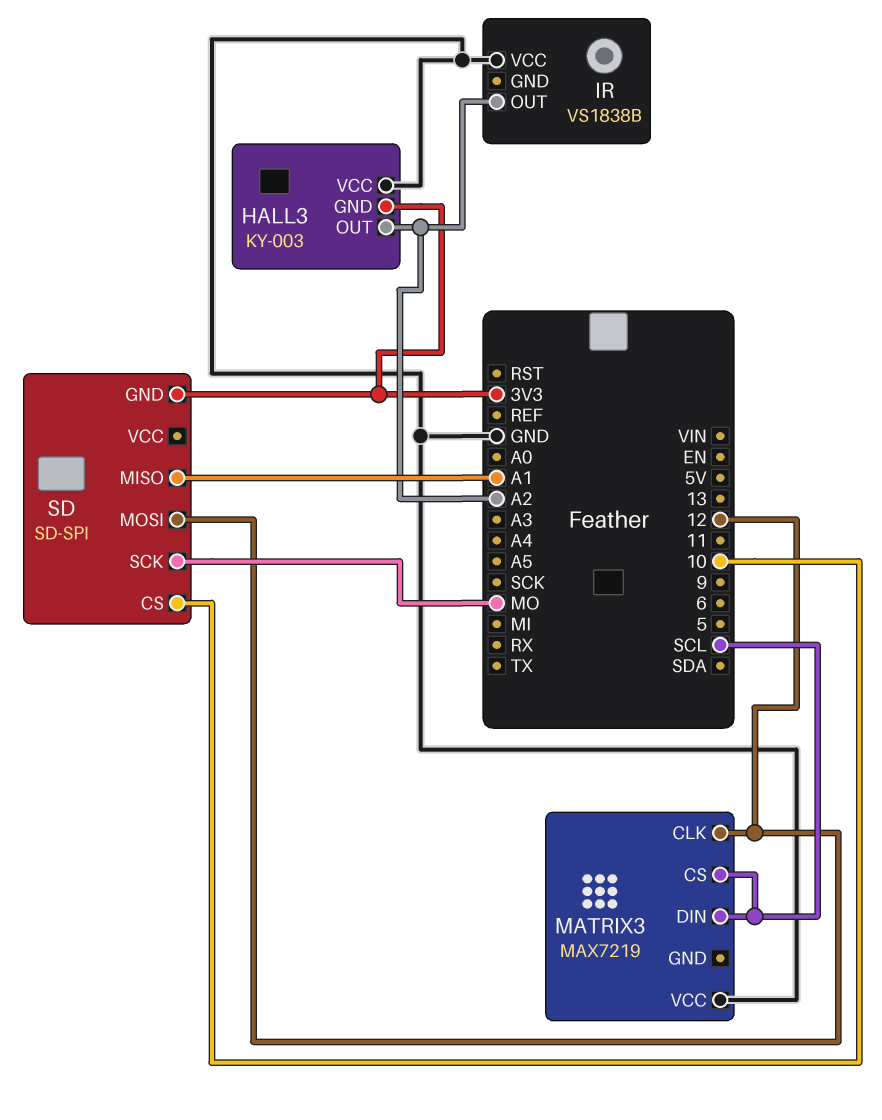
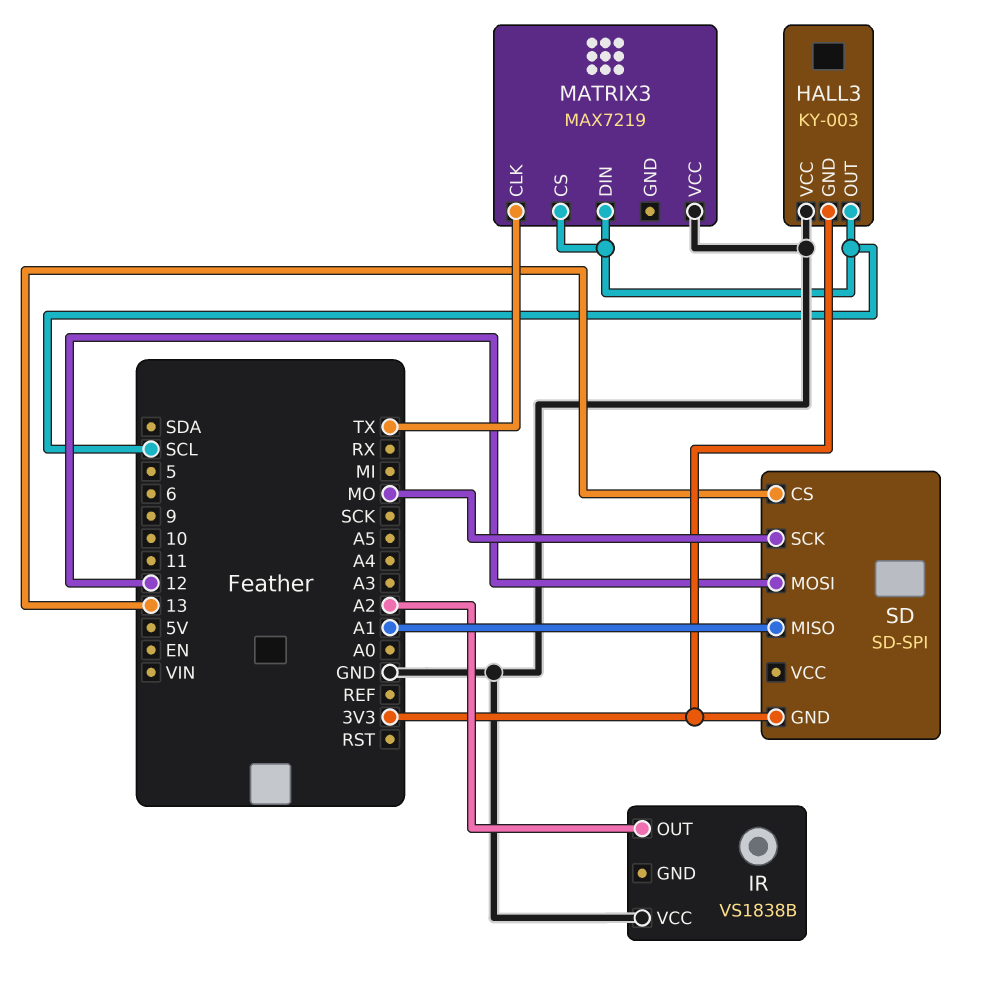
HALL3 pin OUT: A2 -> SCL
MATRIX3 pin CLK: 12 -> TX
SD pin CS: 10 -> 13

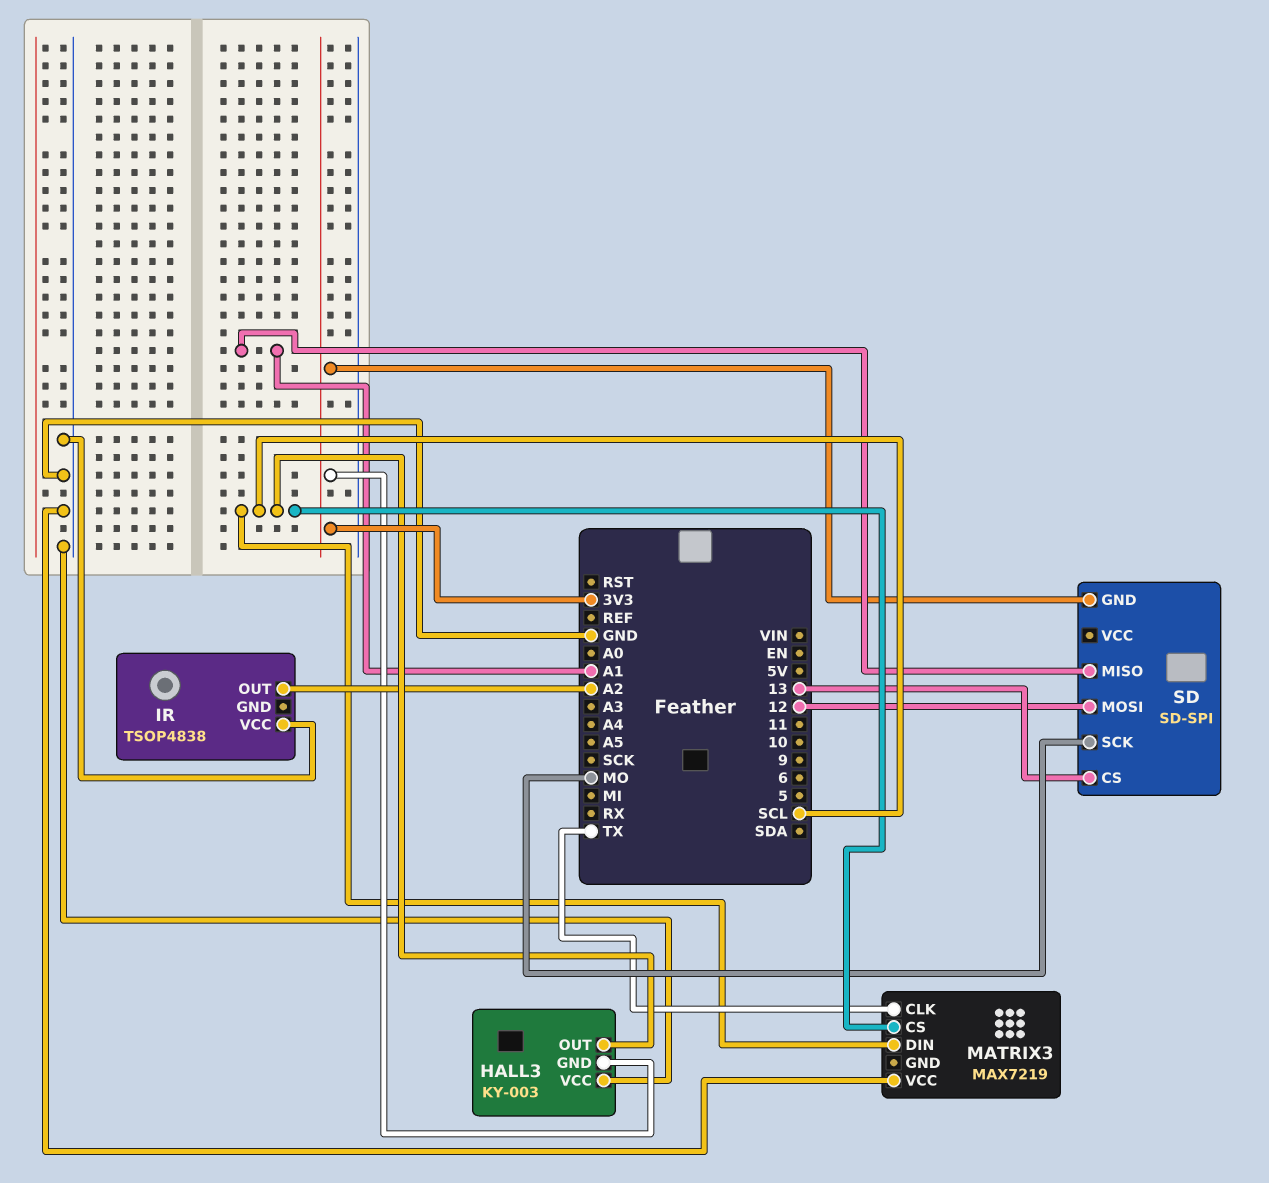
IR: VS1838B -> TSOP4838

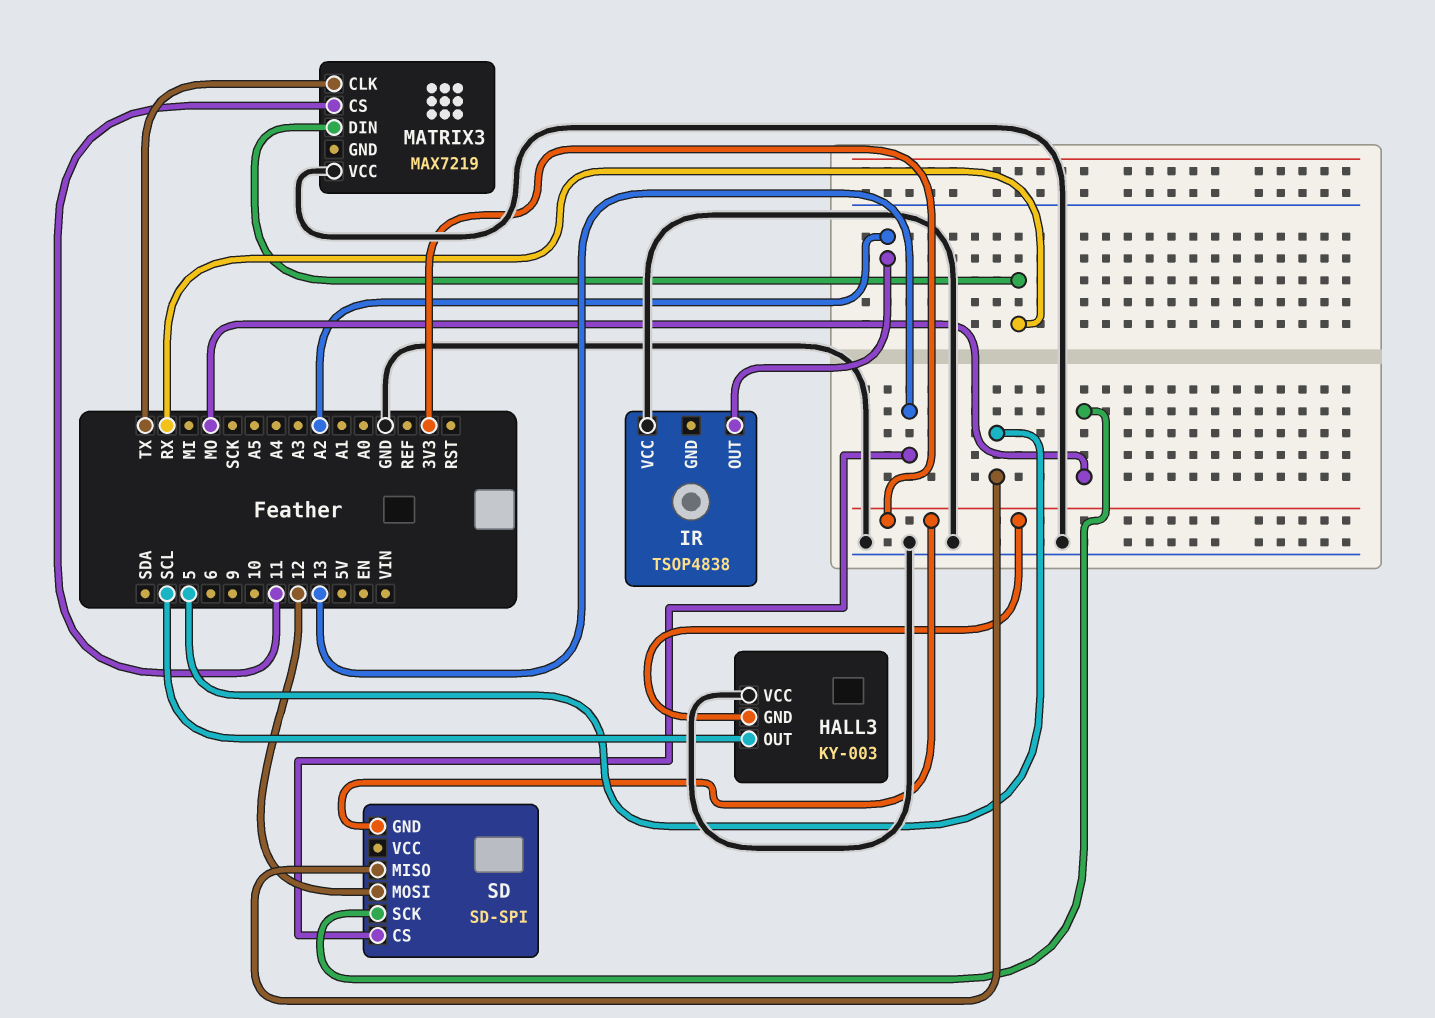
MATRIX3 pin CS: SCL -> 11
MATRIX3 pin DIN: SCL -> RX
SD pin MISO: A1 -> 5

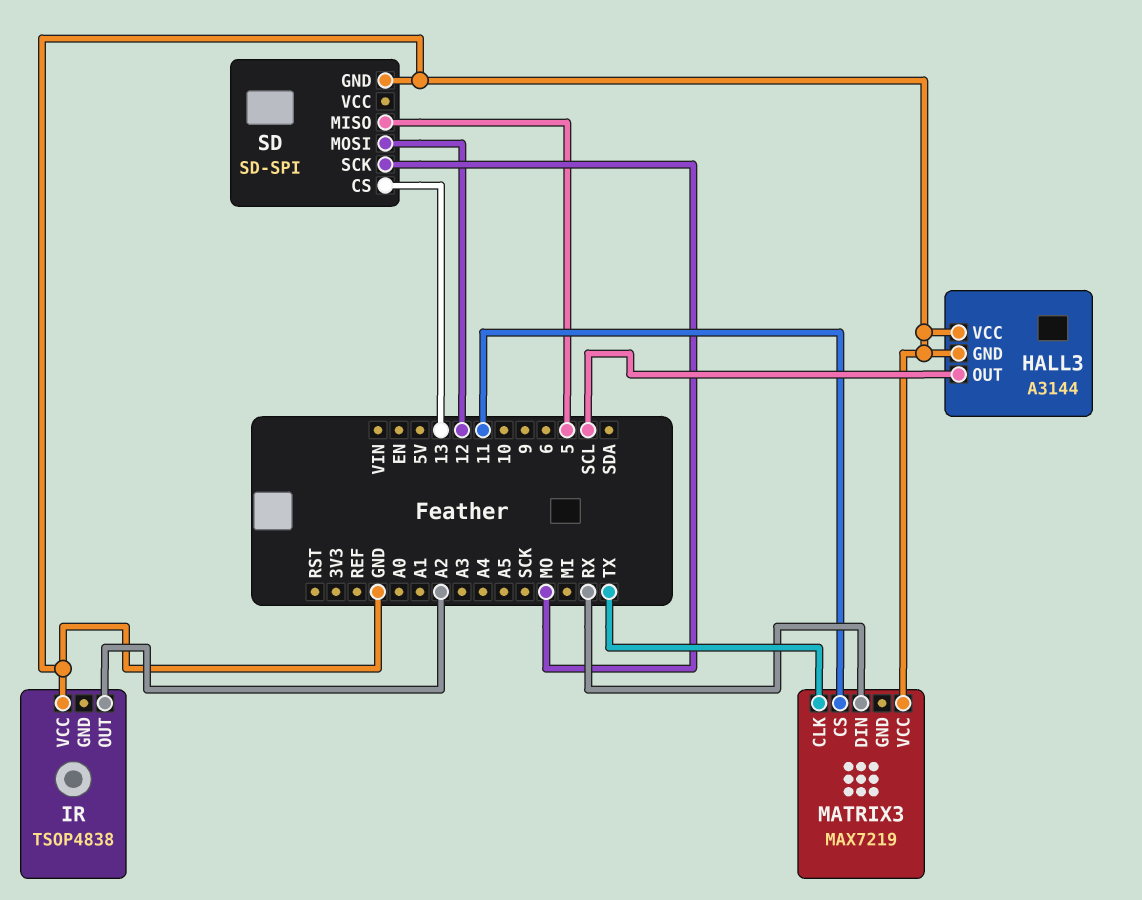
HALL3: KY-003 -> A3144
HALL3 pin GND: 3V3 -> GND
SD pin GND: 3V3 -> GND

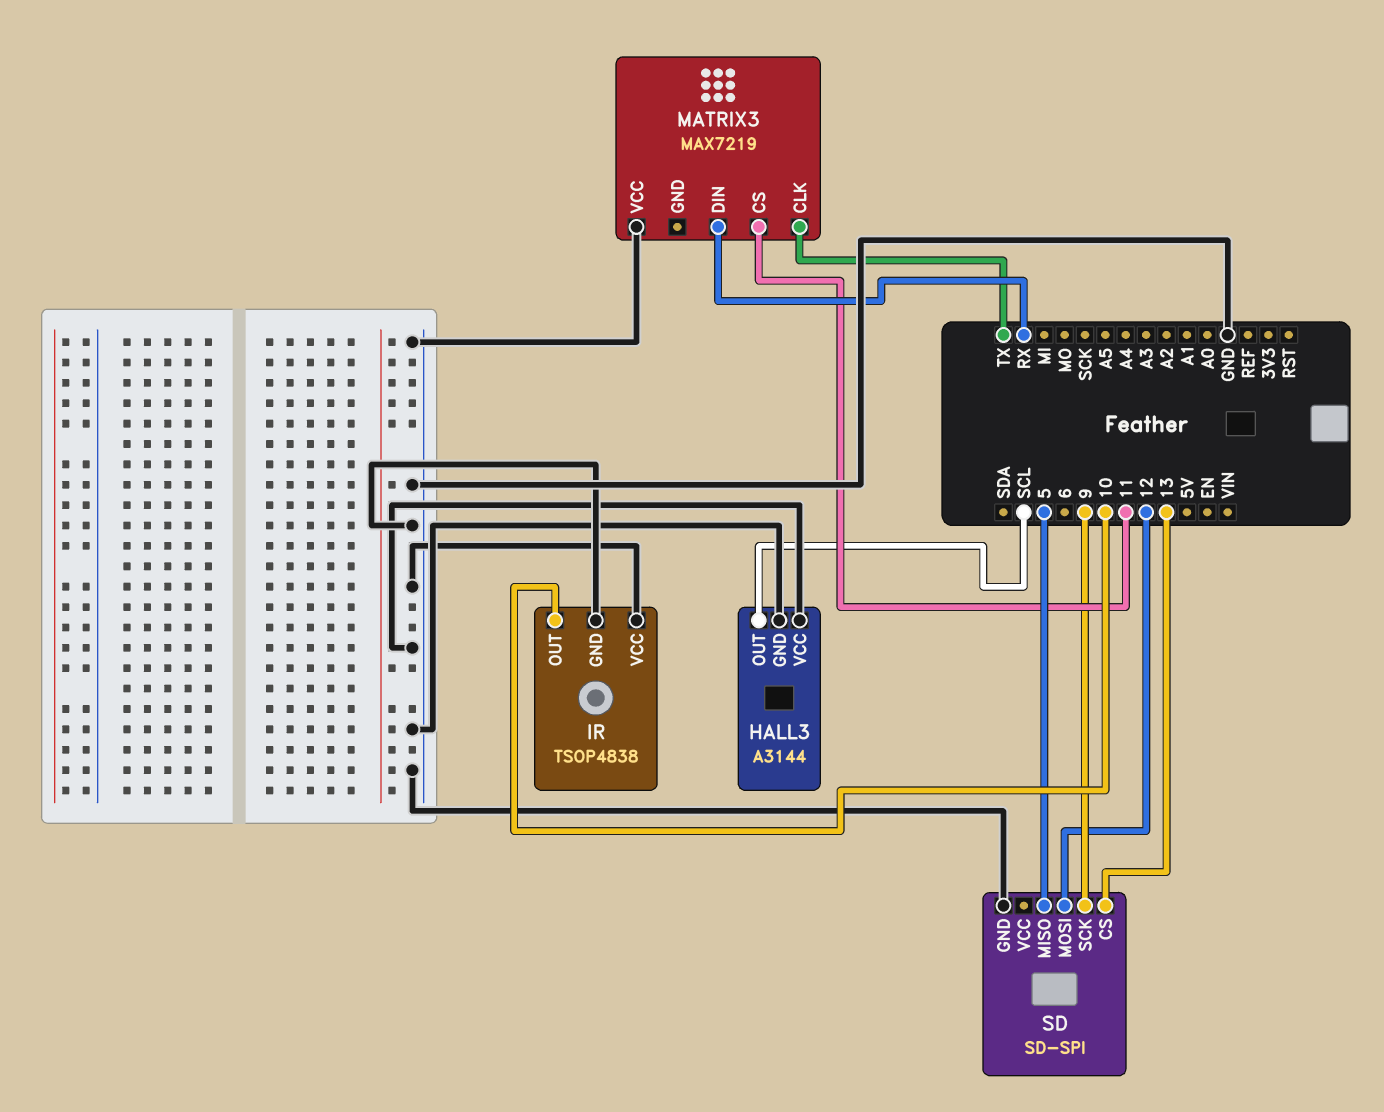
IR pin GND: none -> GND
IR pin OUT: A2 -> 10
SD pin SCK: MO -> 9

